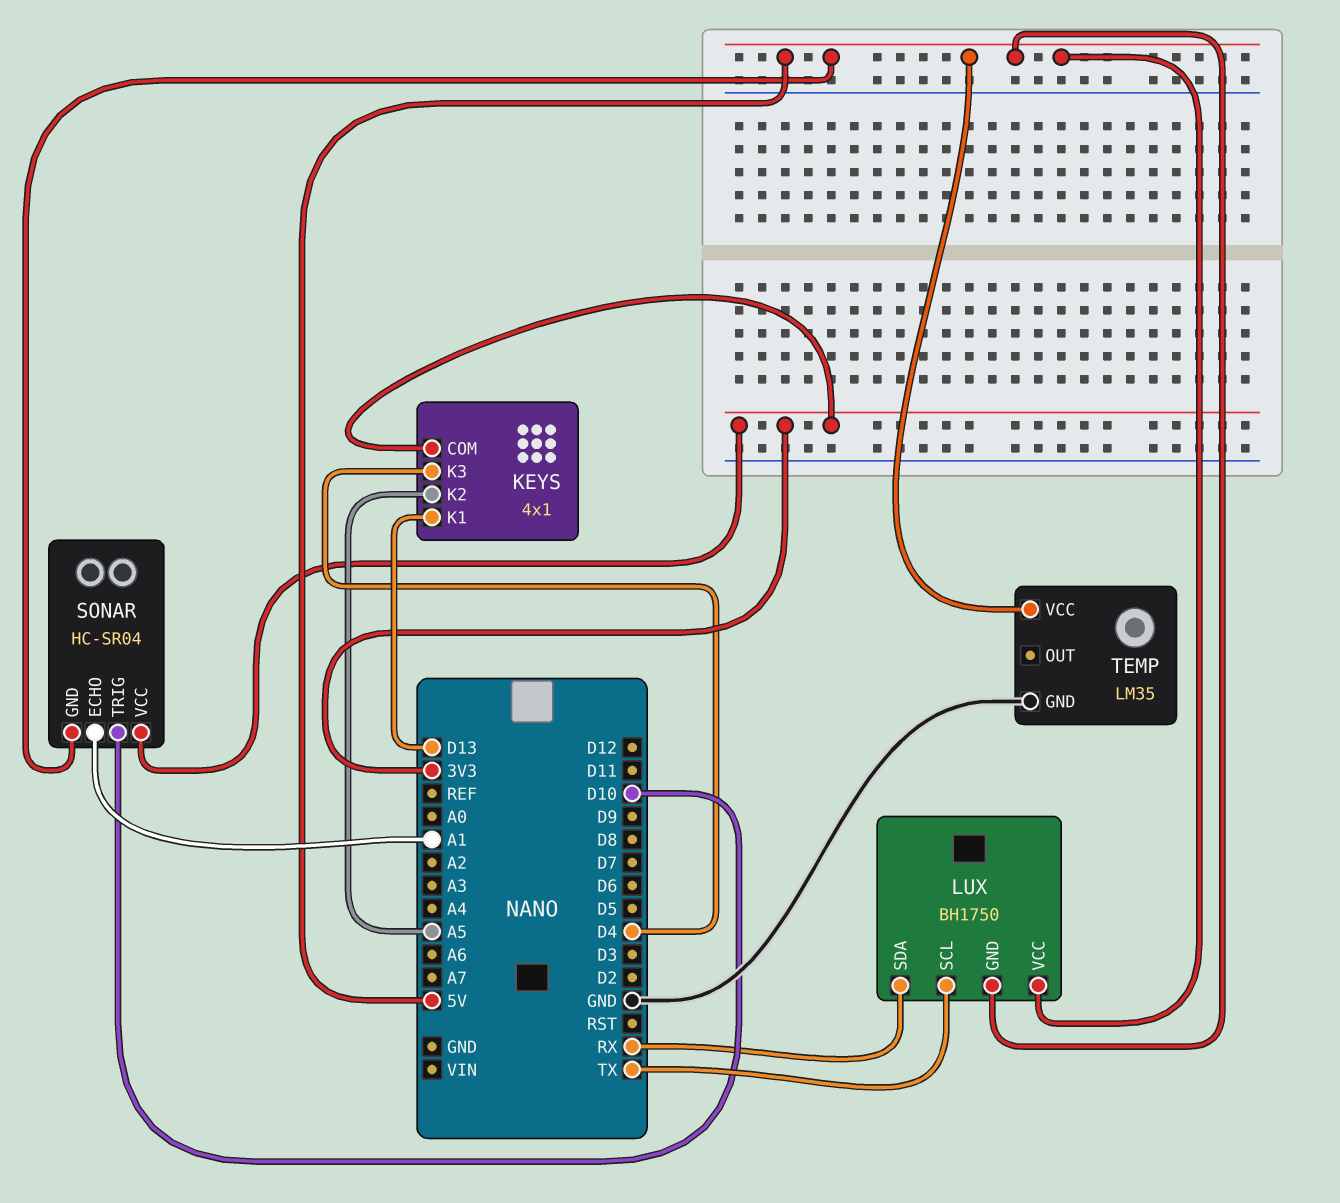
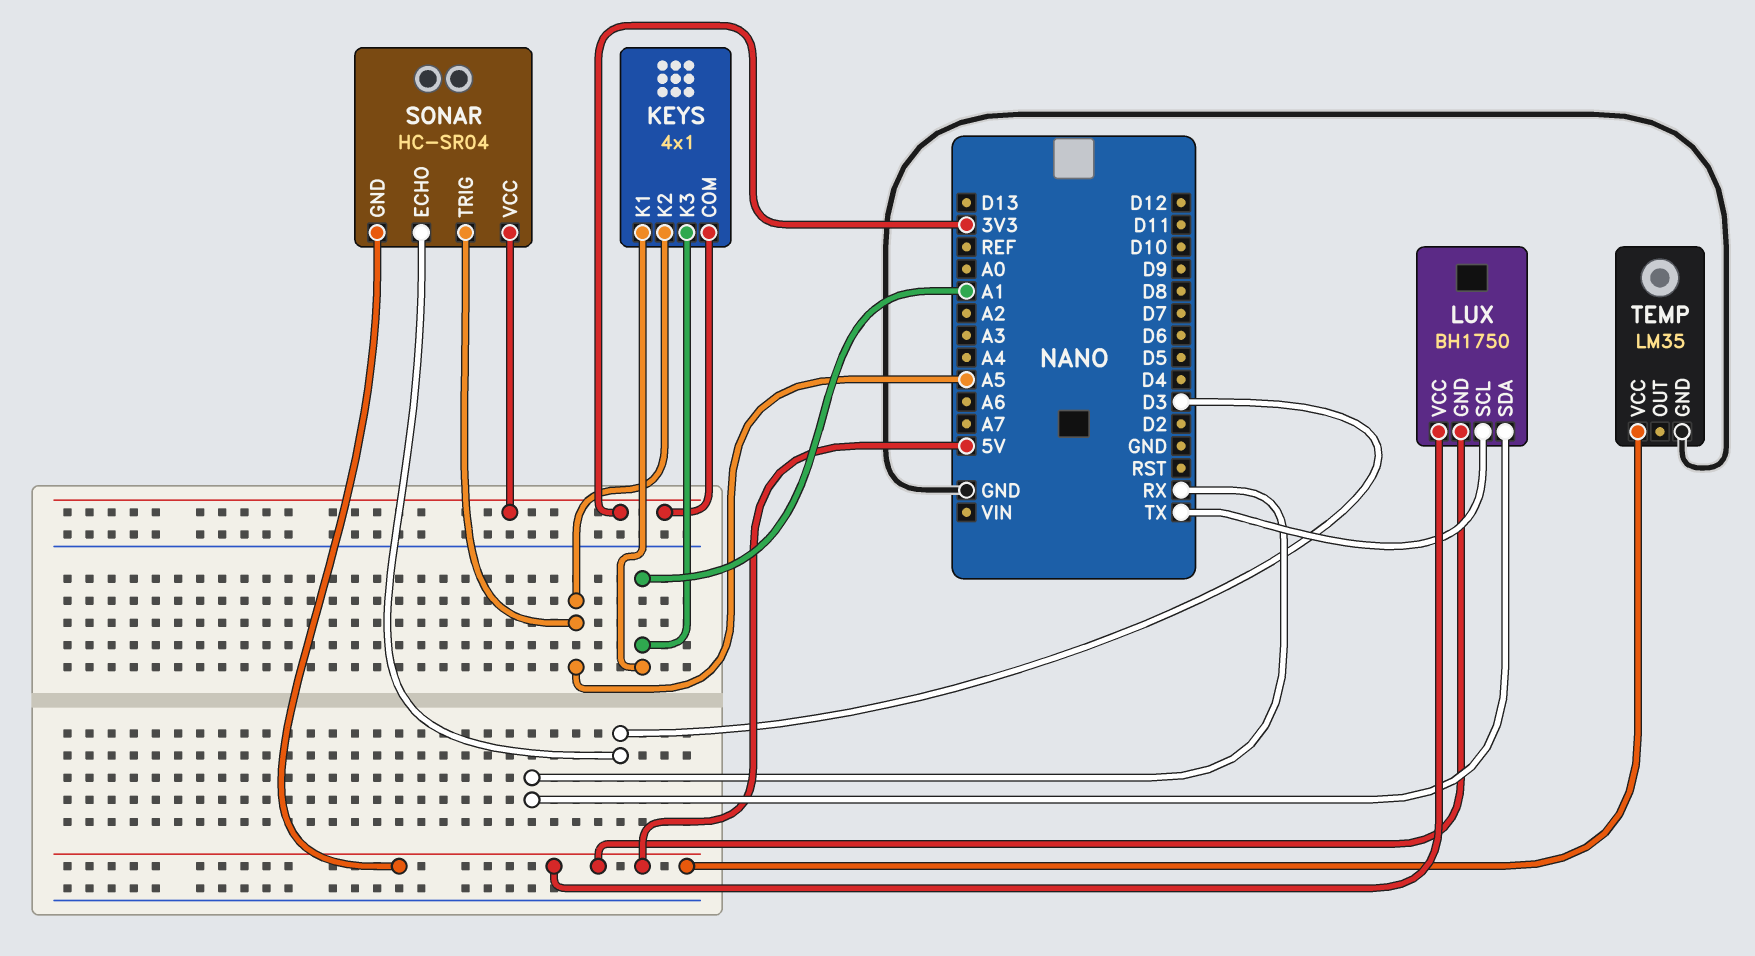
KEYS pin K1: D13 -> A1
KEYS pin K3: D4 -> A1
SONAR pin ECHO: A1 -> D3
SONAR pin TRIG: D10 -> A5

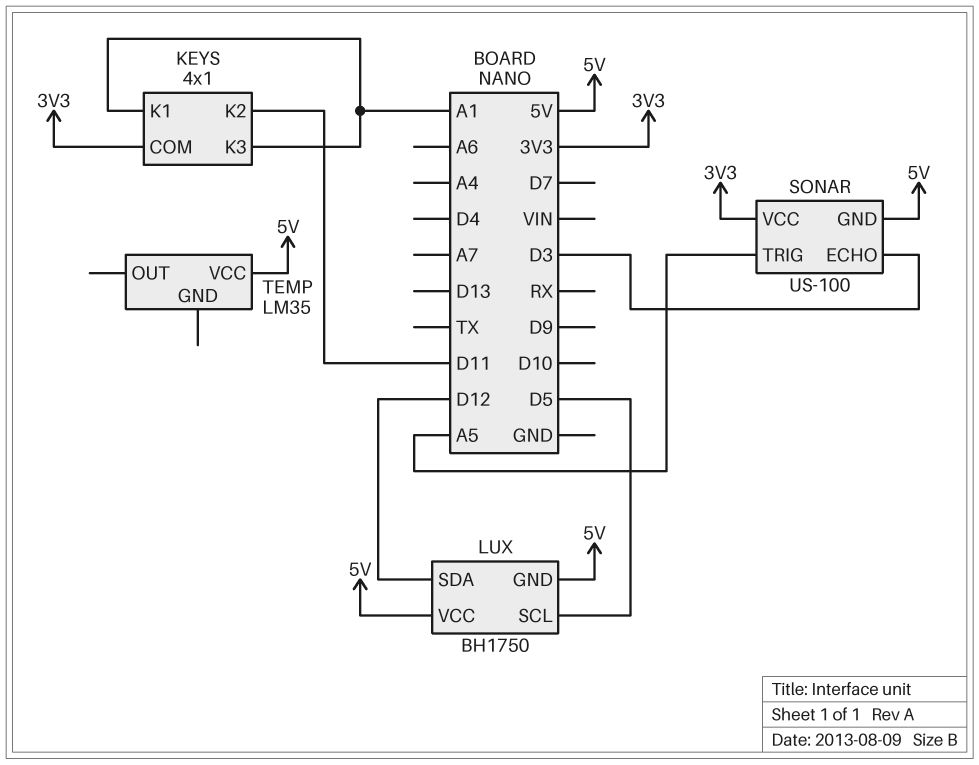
KEYS pin K2: A5 -> D11
LUX pin SCL: TX -> D5
LUX pin SDA: RX -> D12
SONAR: HC-SR04 -> US-100
TEMP pin GND: GND -> none

